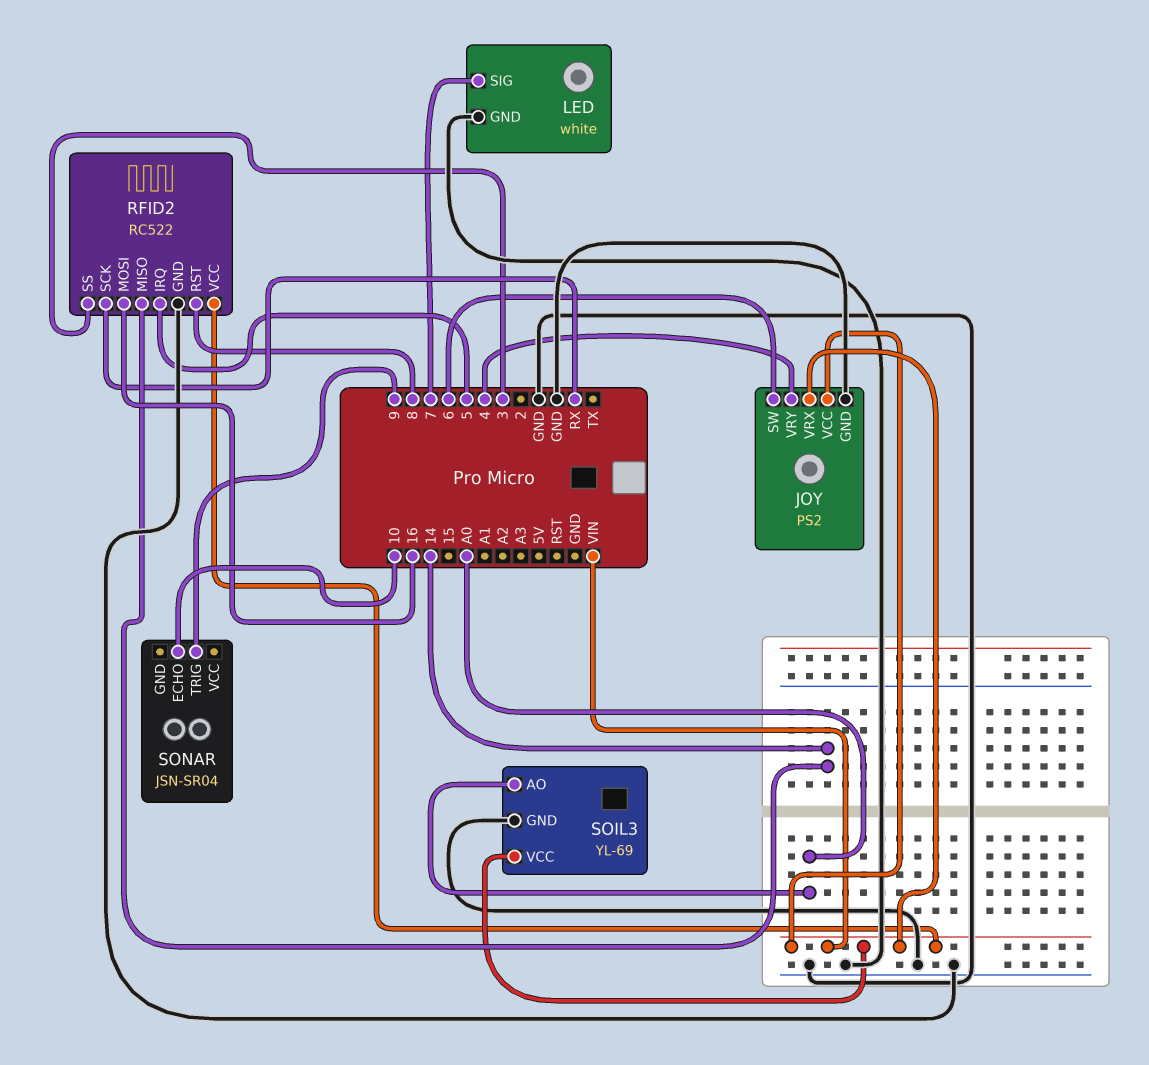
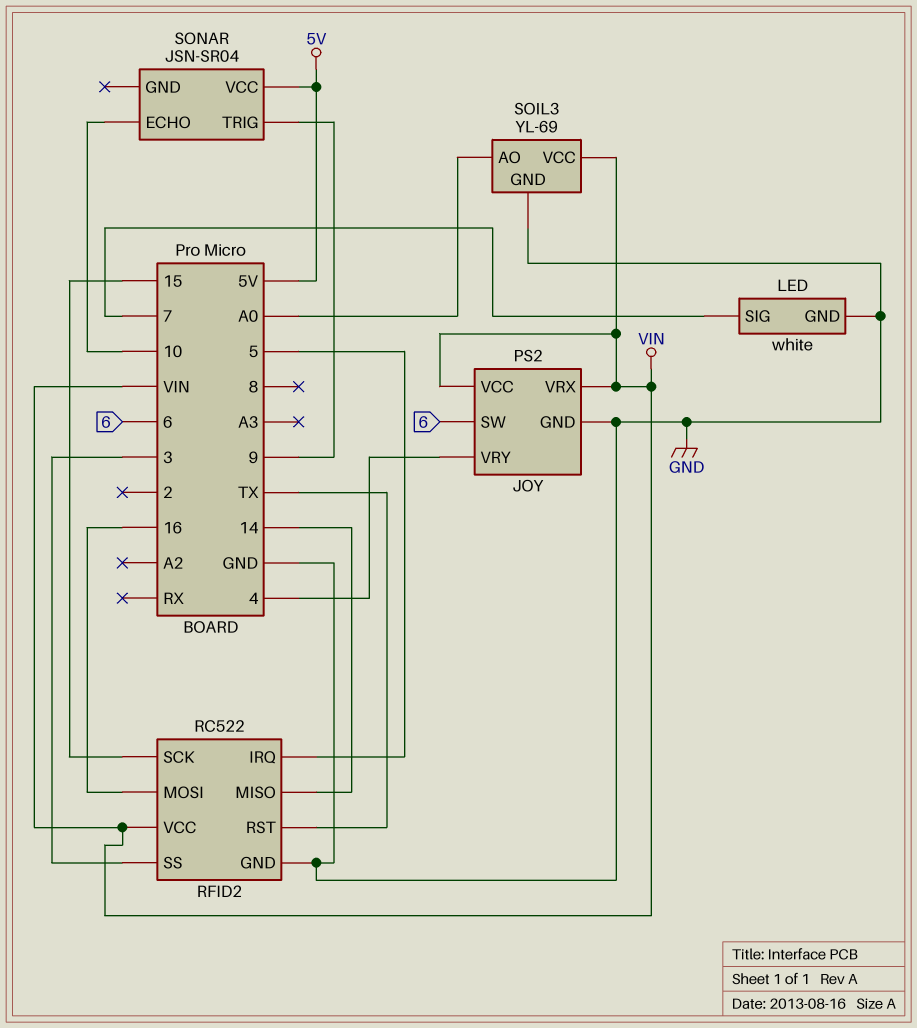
RFID2 pin RST: 8 -> TX
RFID2 pin SCK: RX -> 15
SONAR pin VCC: none -> 5V

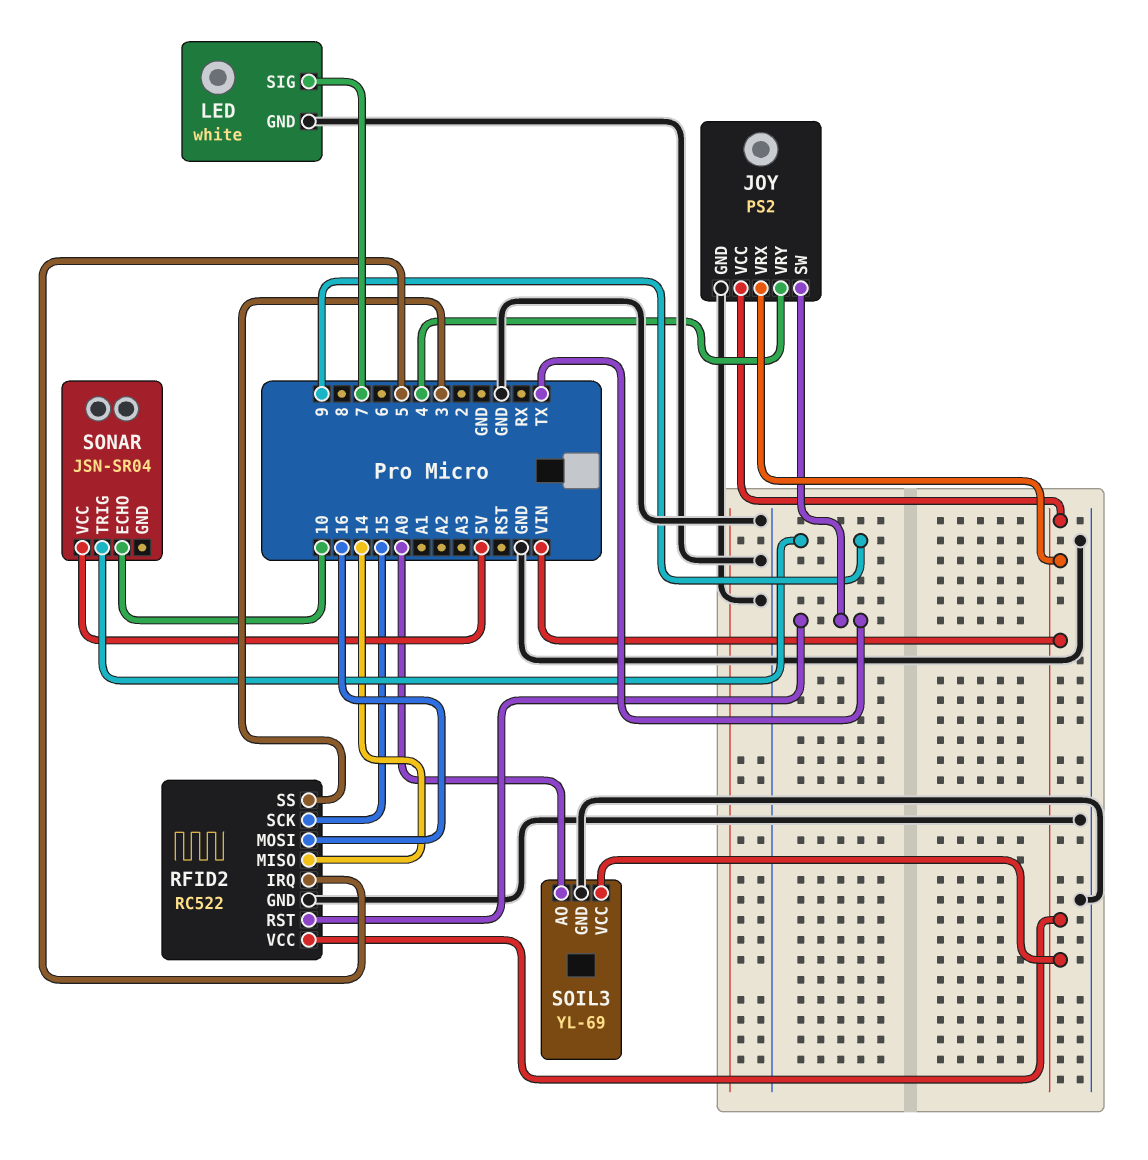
JOY pin SW: 6 -> TX

